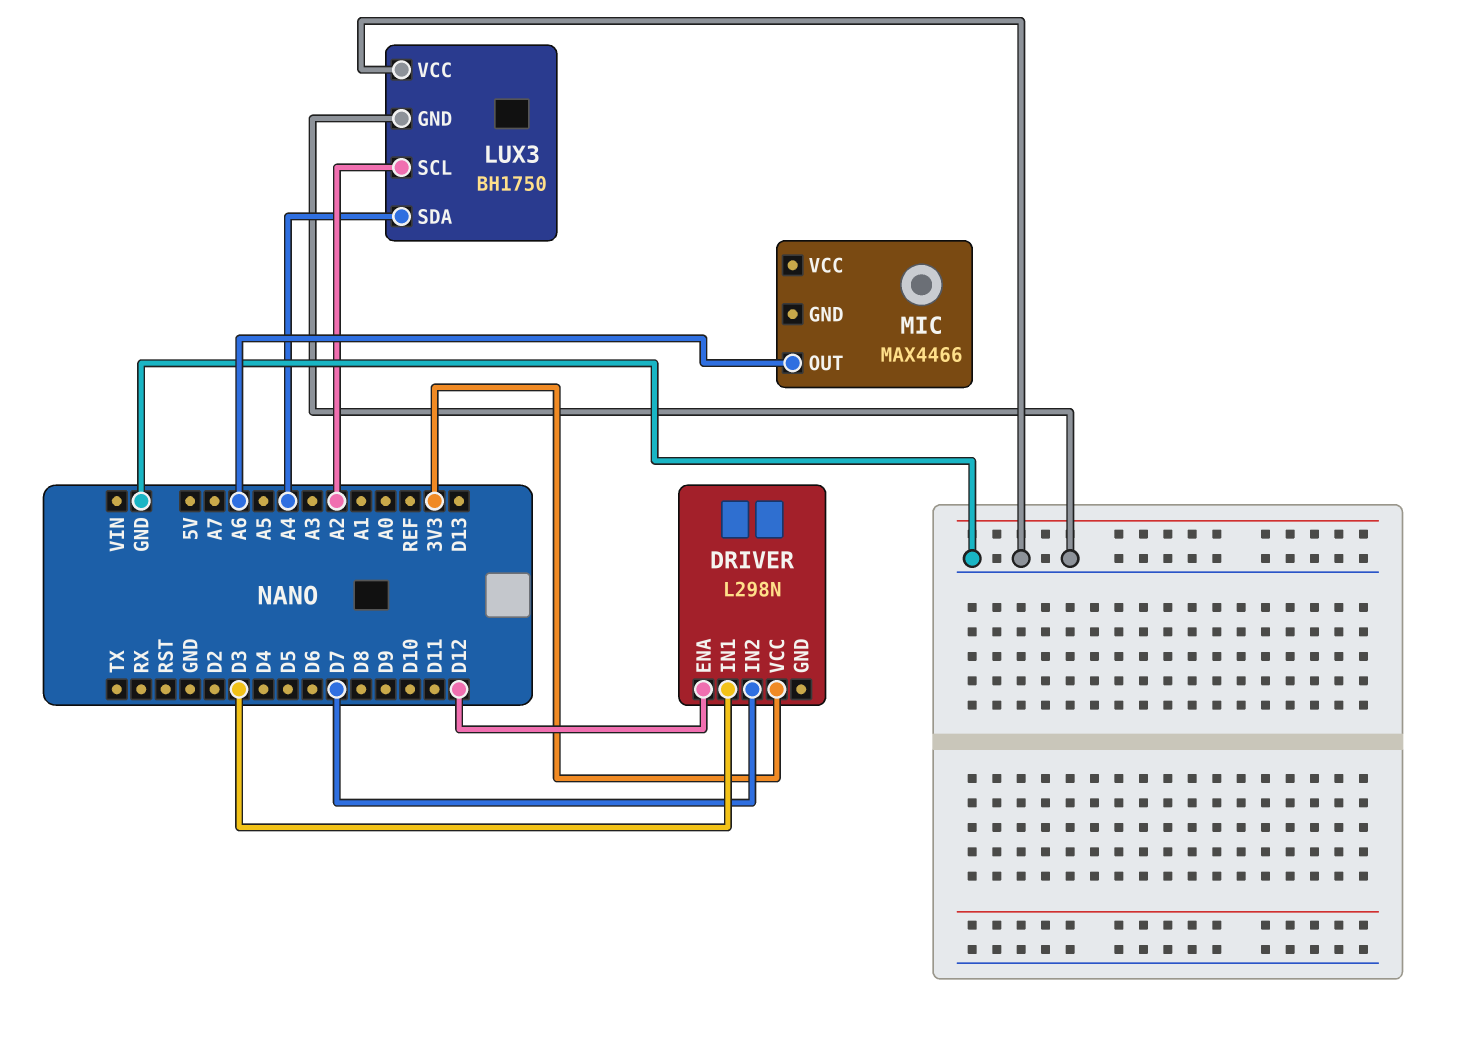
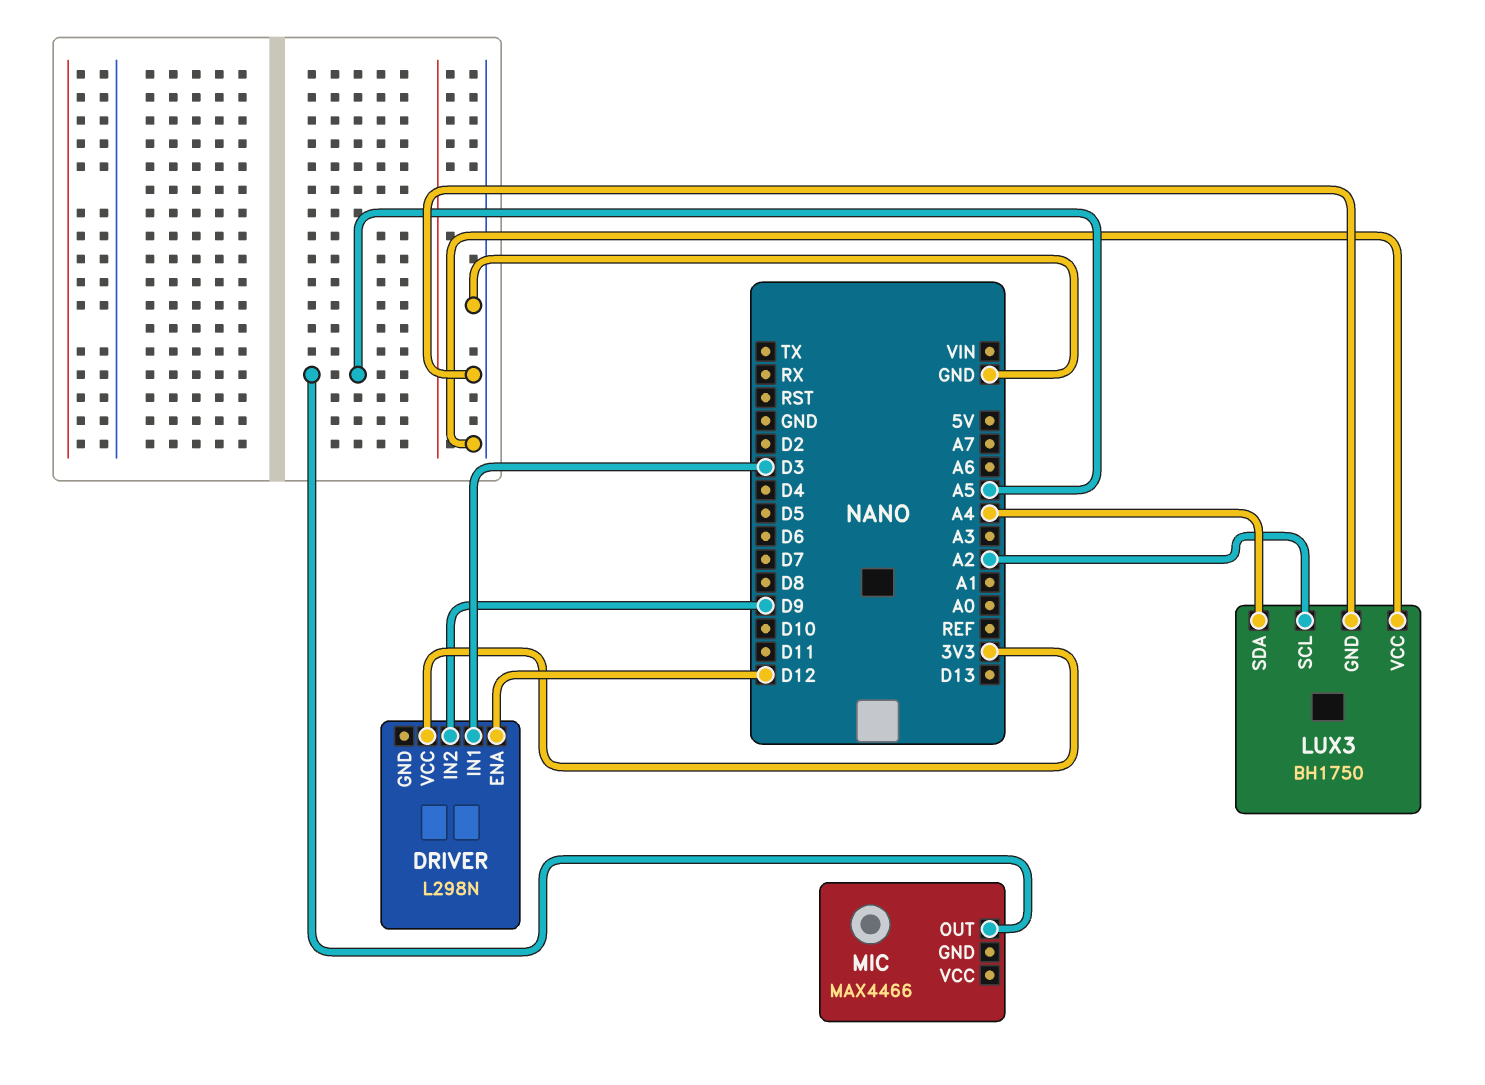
DRIVER pin IN2: D7 -> D9
MIC pin OUT: A6 -> A5

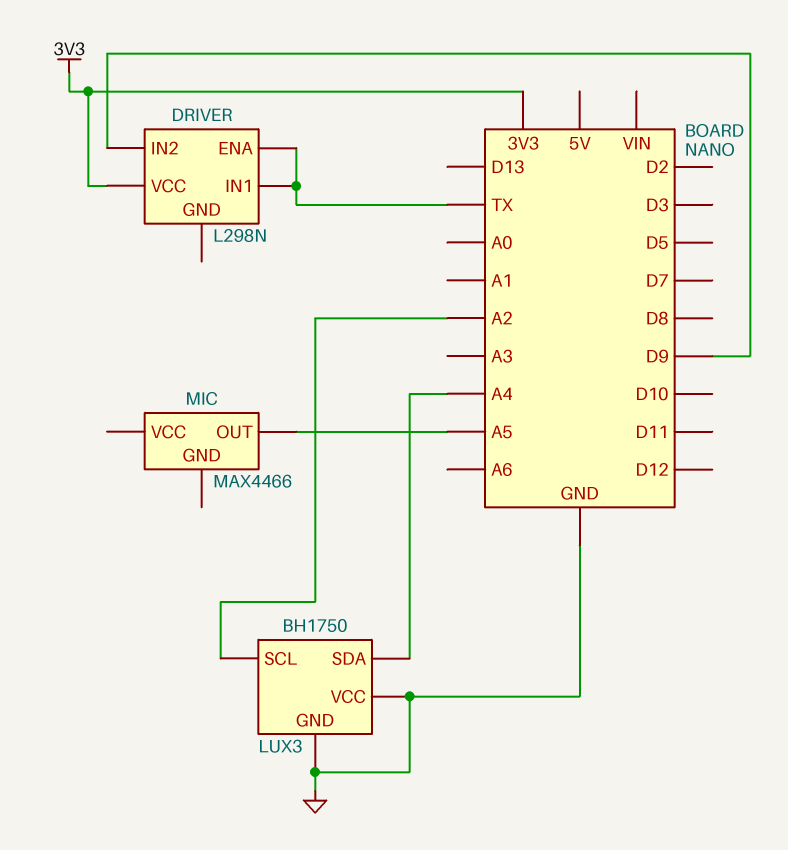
DRIVER pin ENA: D12 -> TX
DRIVER pin IN1: D3 -> TX

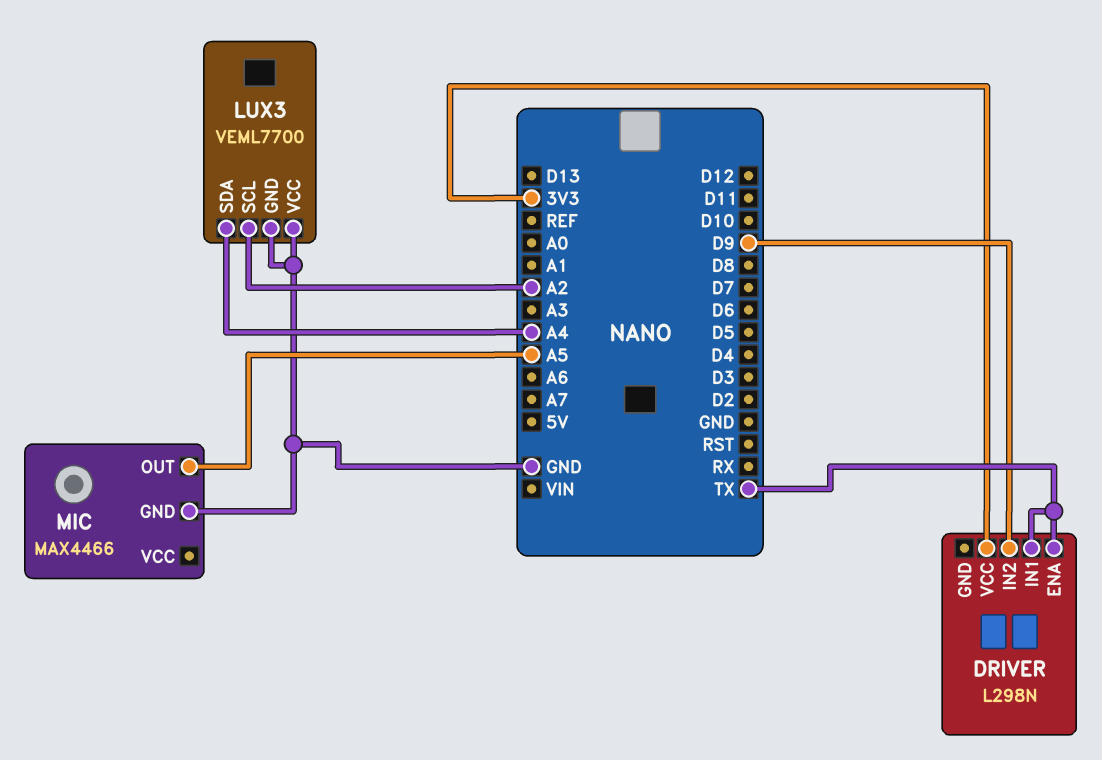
LUX3: BH1750 -> VEML7700
MIC pin GND: none -> GND

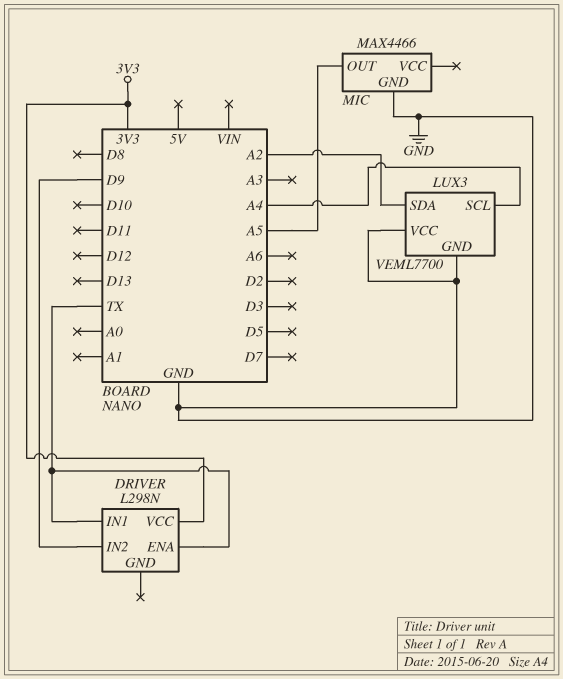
LUX3 pin SCL: A2 -> A4
LUX3 pin SDA: A4 -> A2

